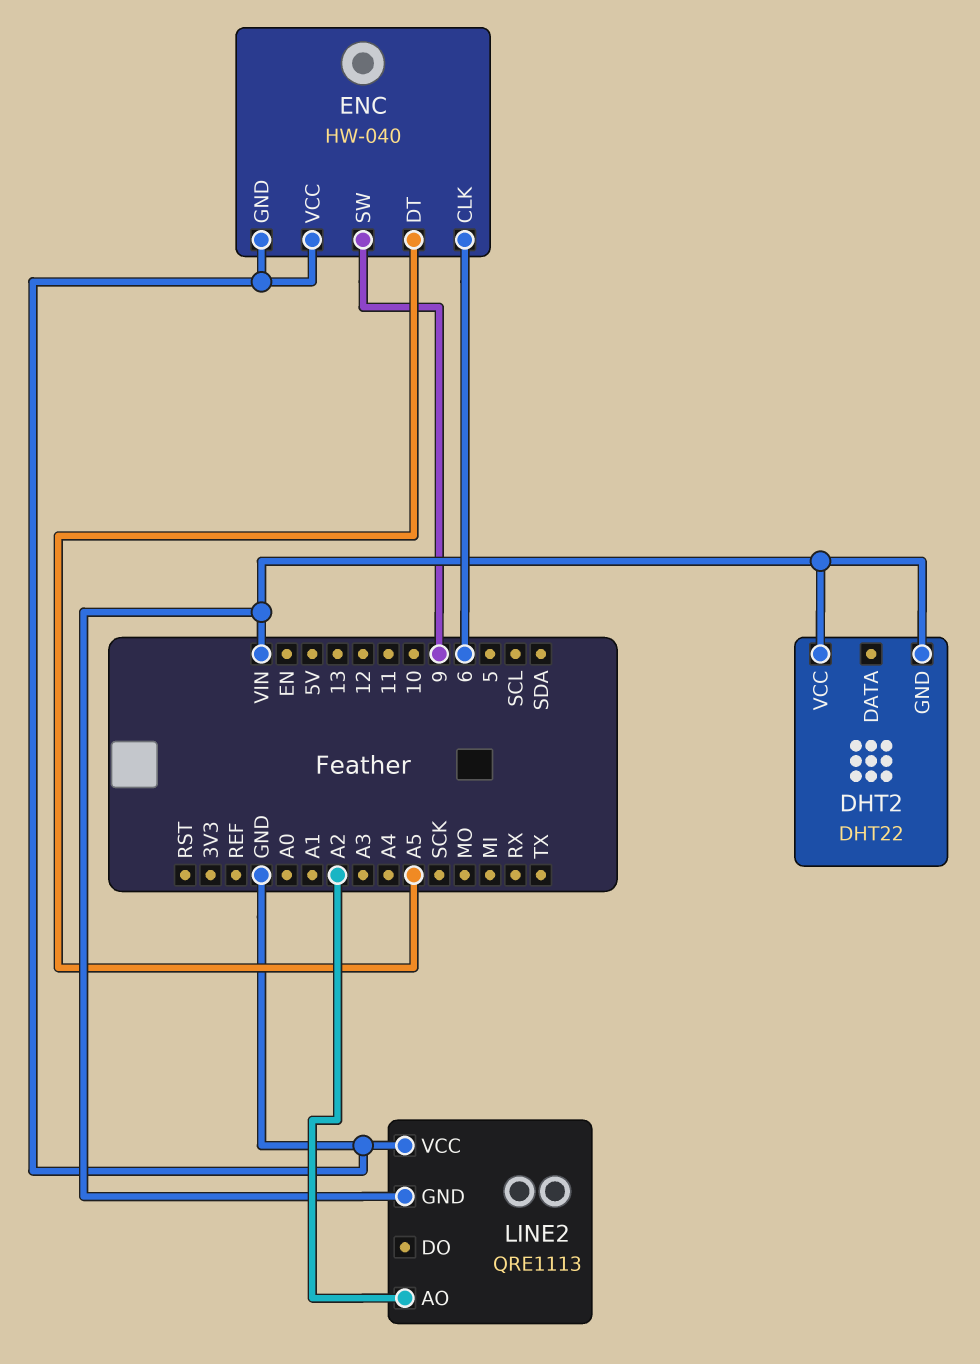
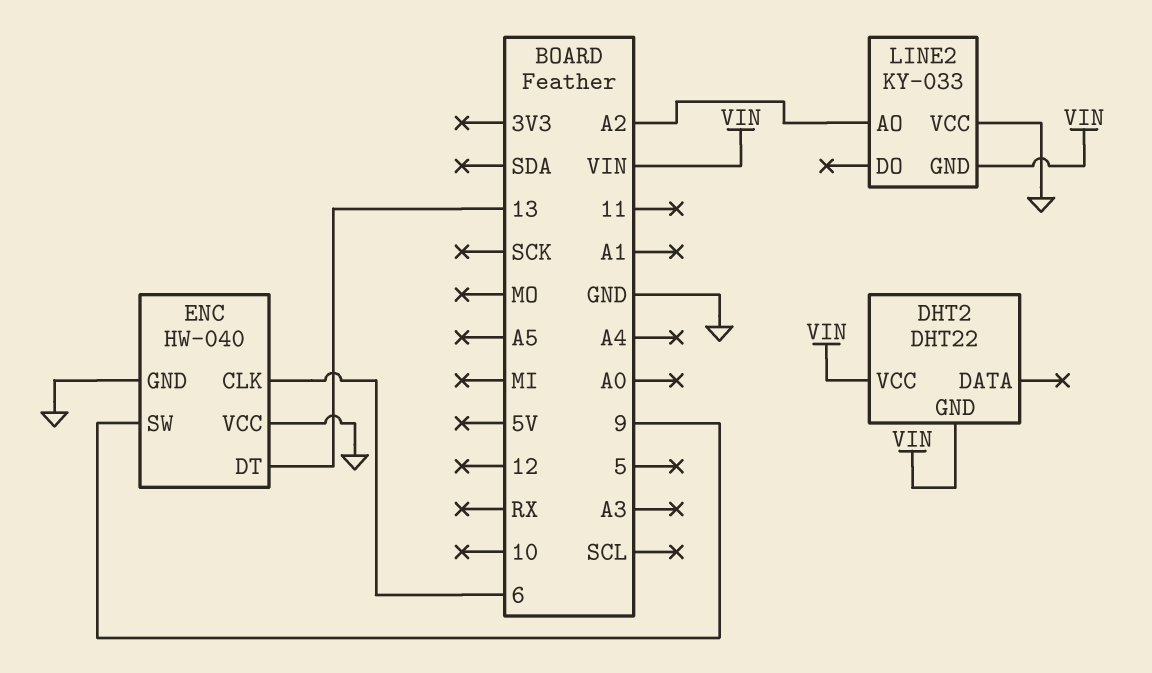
ENC pin DT: A5 -> 13
LINE2: QRE1113 -> KY-033

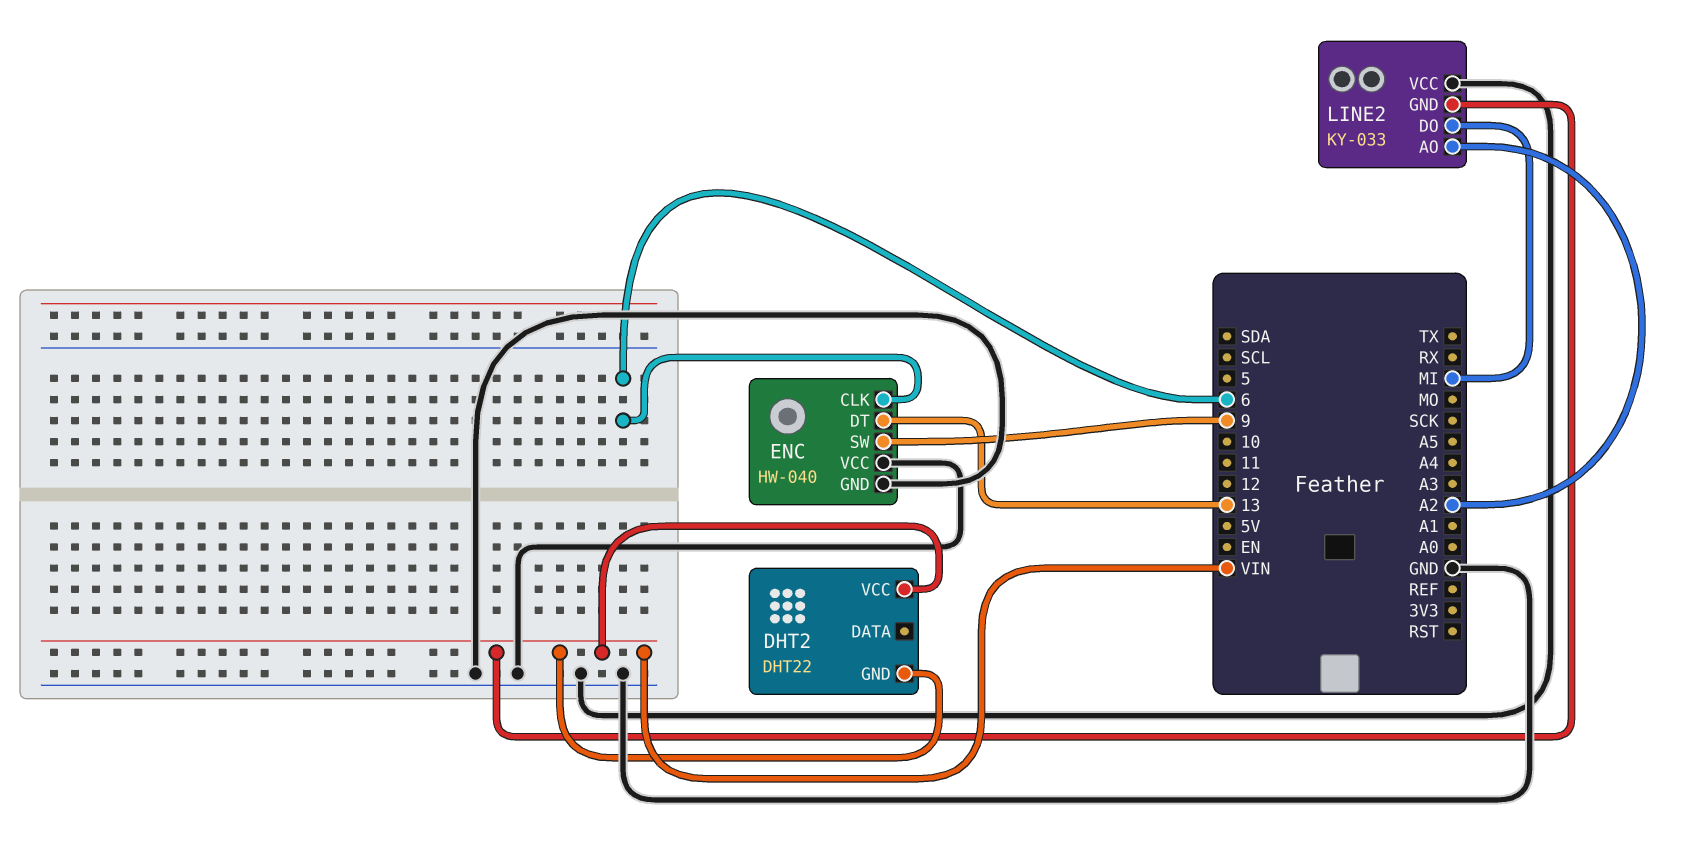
LINE2 pin DO: none -> MI

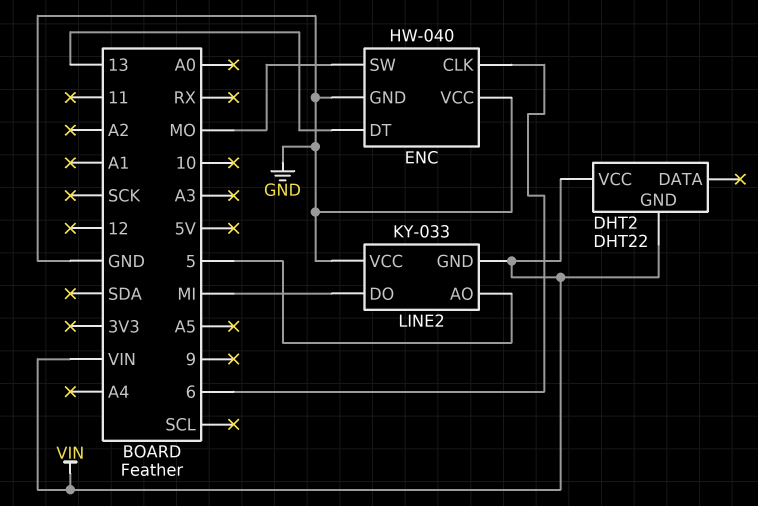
ENC pin SW: 9 -> MO
LINE2 pin AO: A2 -> 5

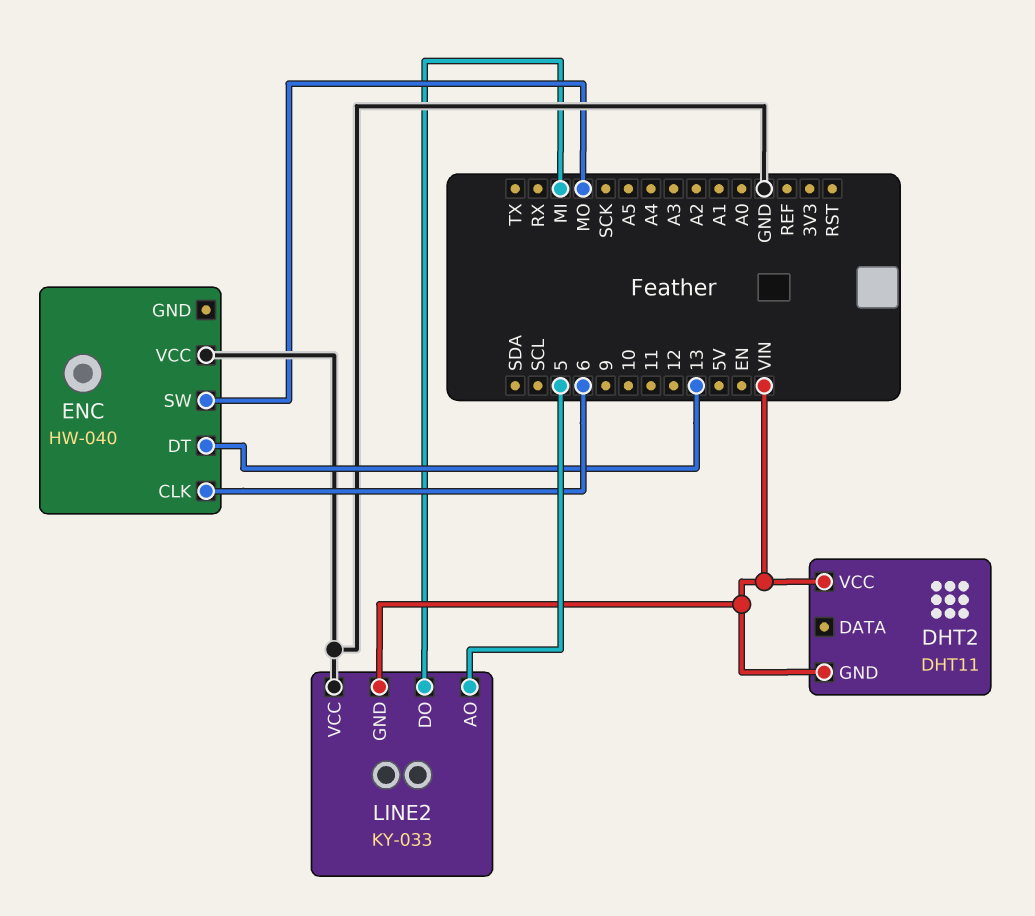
DHT2: DHT22 -> DHT11
ENC pin GND: GND -> none

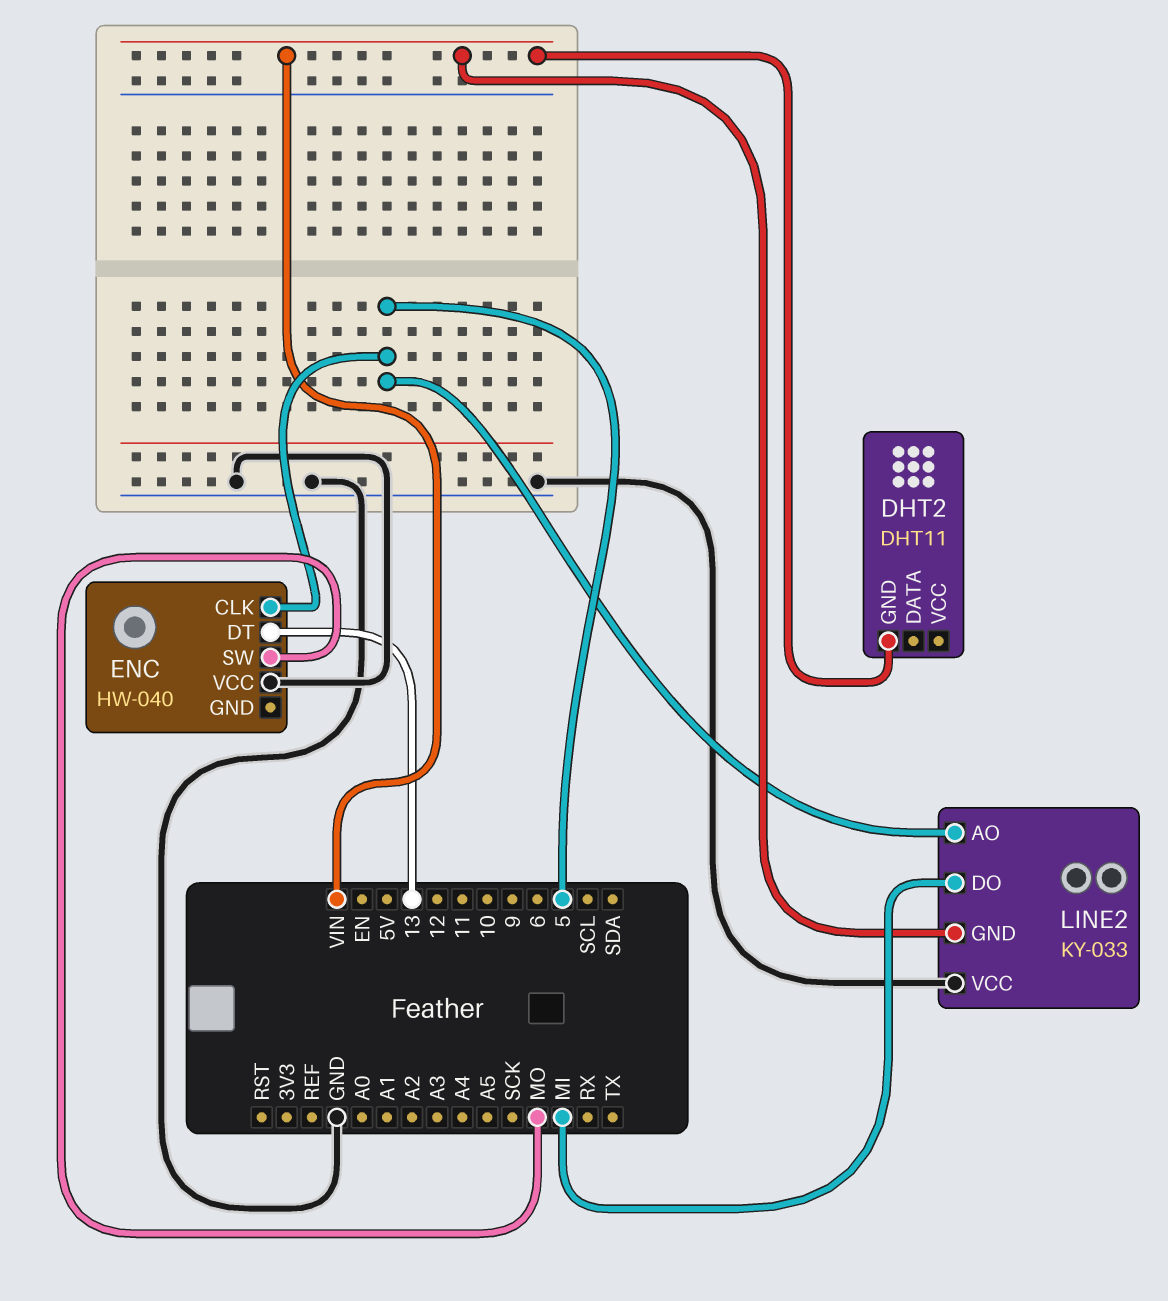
DHT2 pin VCC: VIN -> none
ENC pin CLK: 6 -> 5

